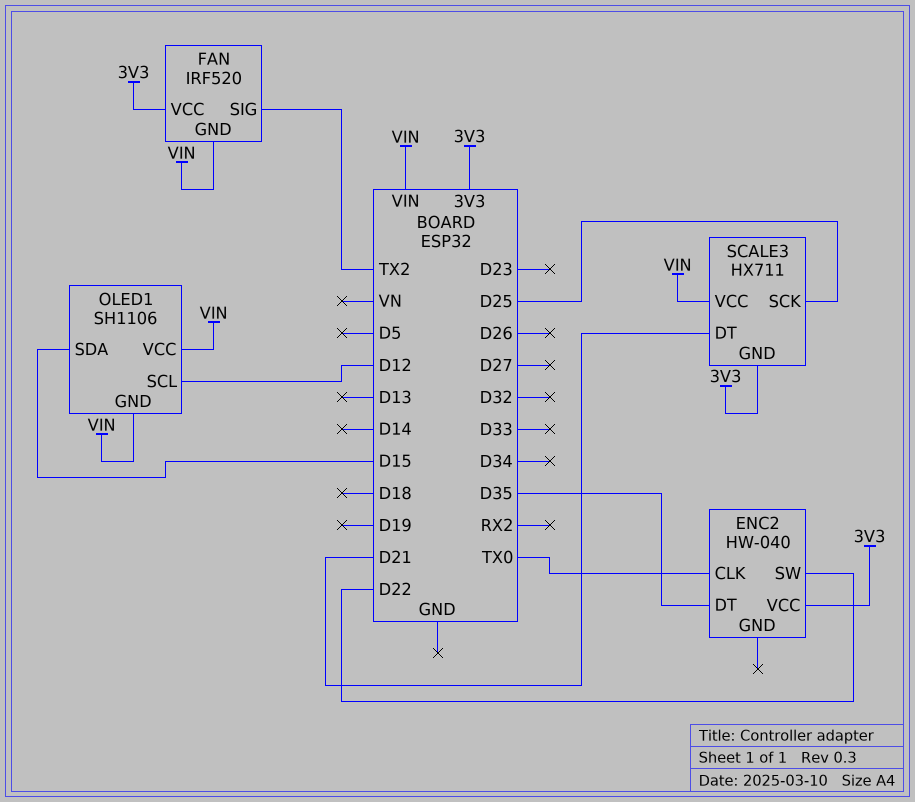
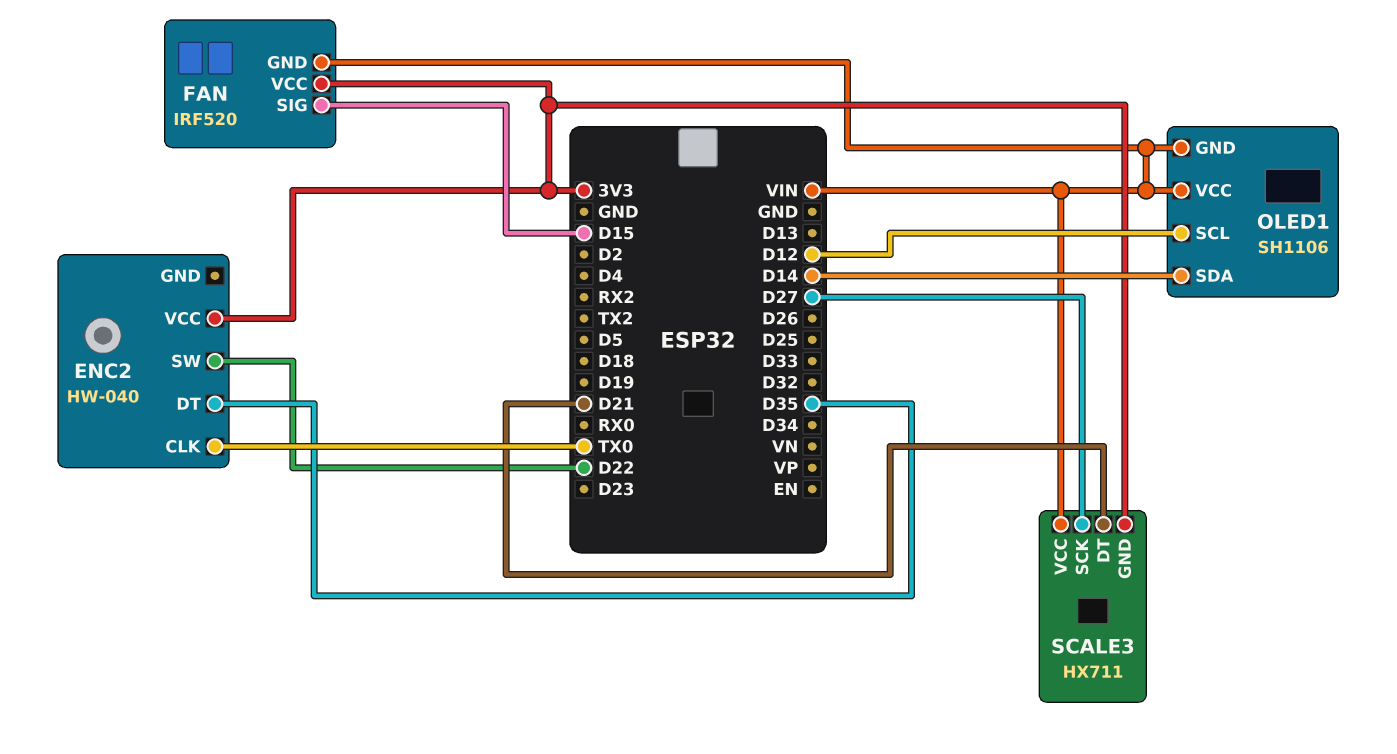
FAN pin SIG: TX2 -> D15
OLED1 pin SDA: D15 -> D14
SCALE3 pin SCK: D25 -> D27

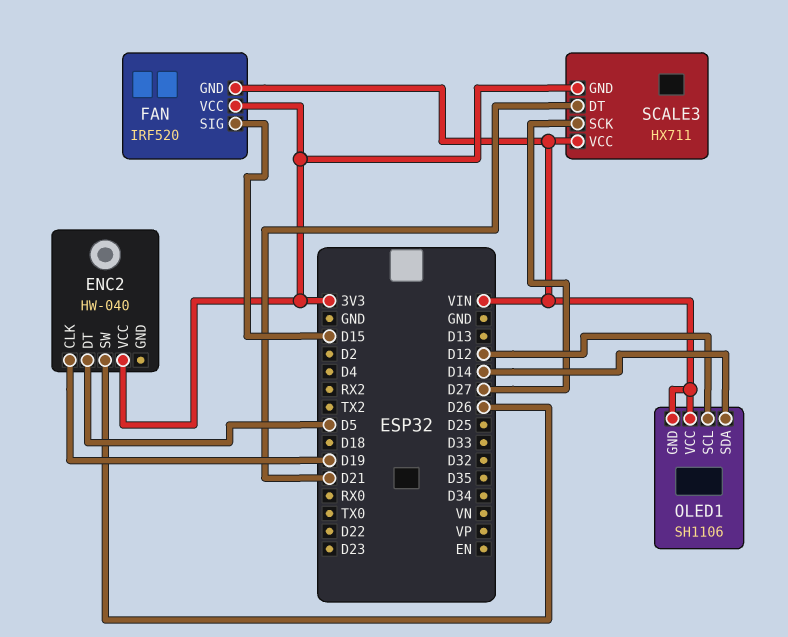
ENC2 pin CLK: TX0 -> D19
ENC2 pin DT: D35 -> D5
ENC2 pin SW: D22 -> D26

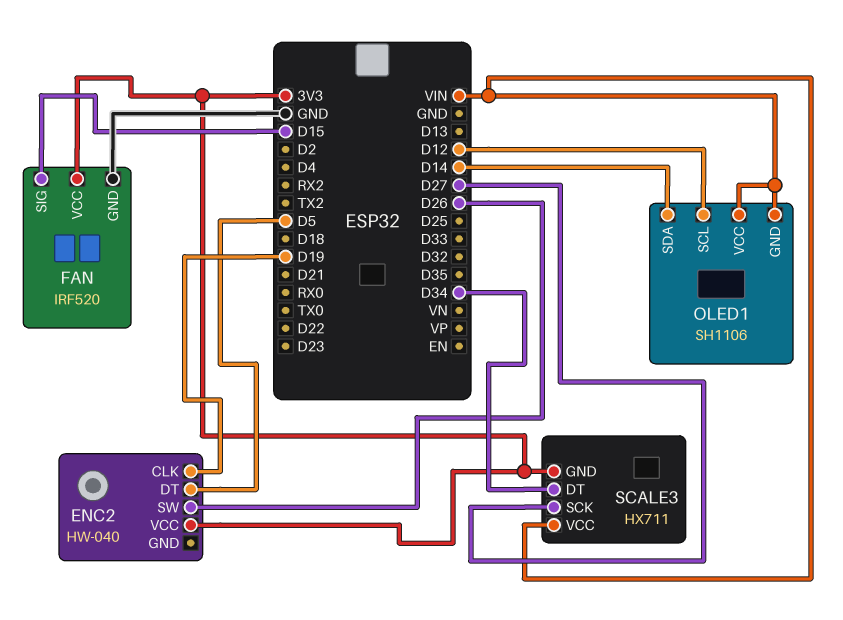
FAN pin GND: VIN -> GND
SCALE3 pin DT: D21 -> D34

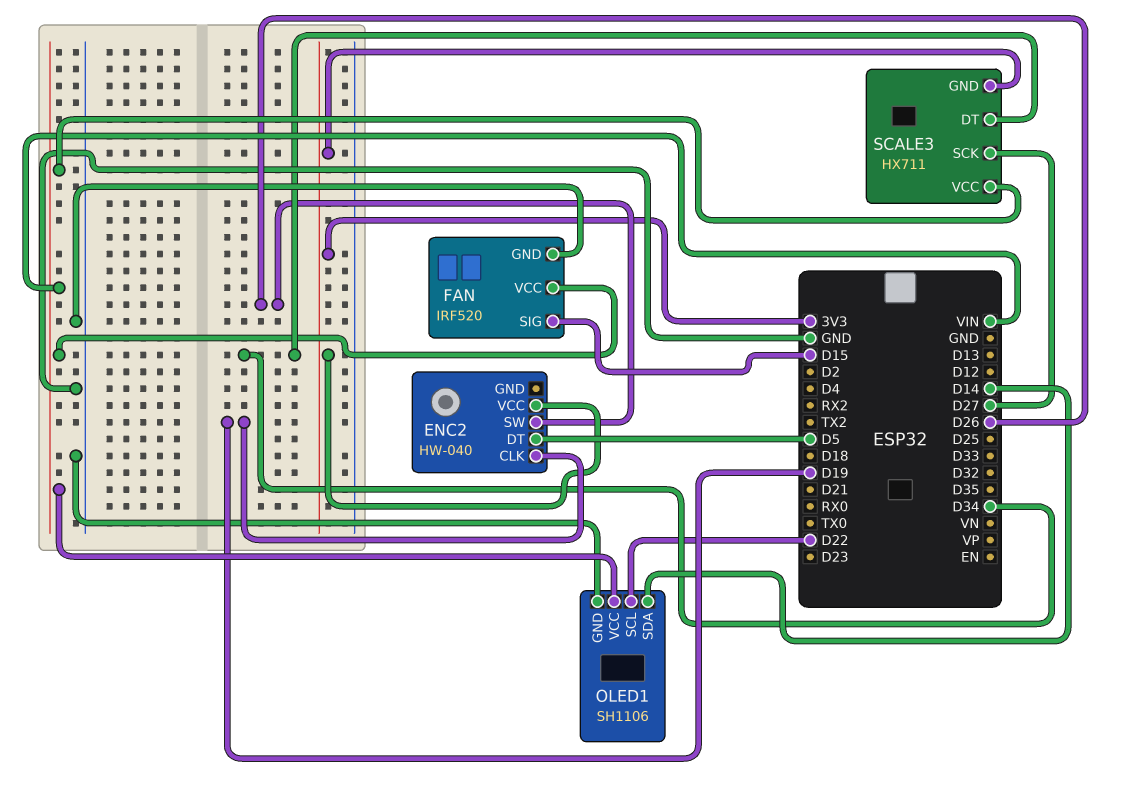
FAN pin VCC: 3V3 -> VIN
OLED1 pin GND: VIN -> GND
OLED1 pin SCL: D12 -> D22

